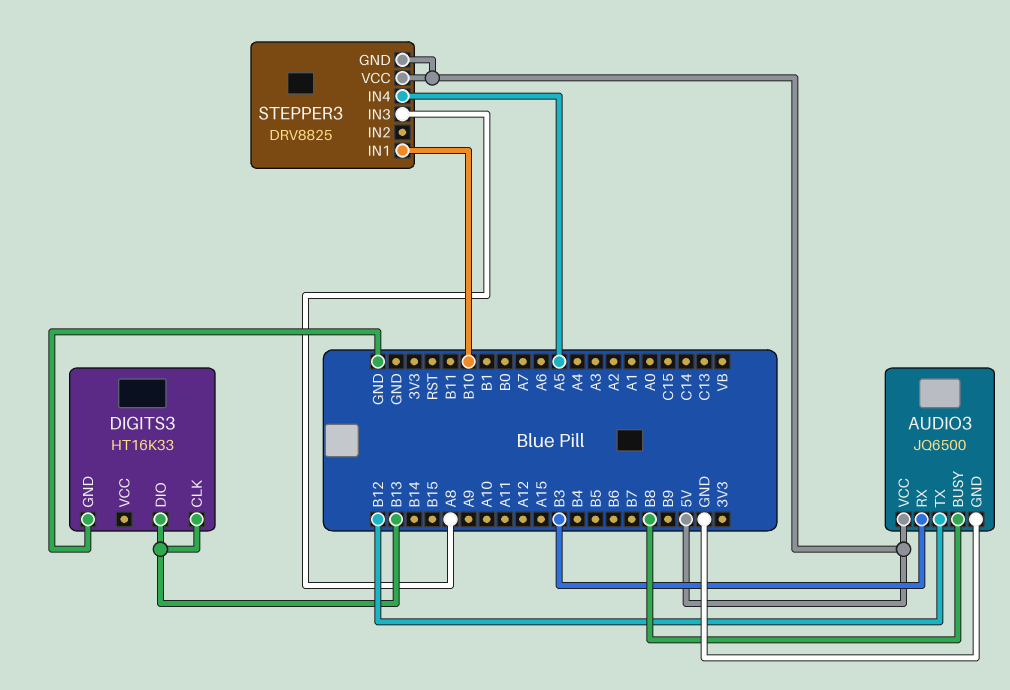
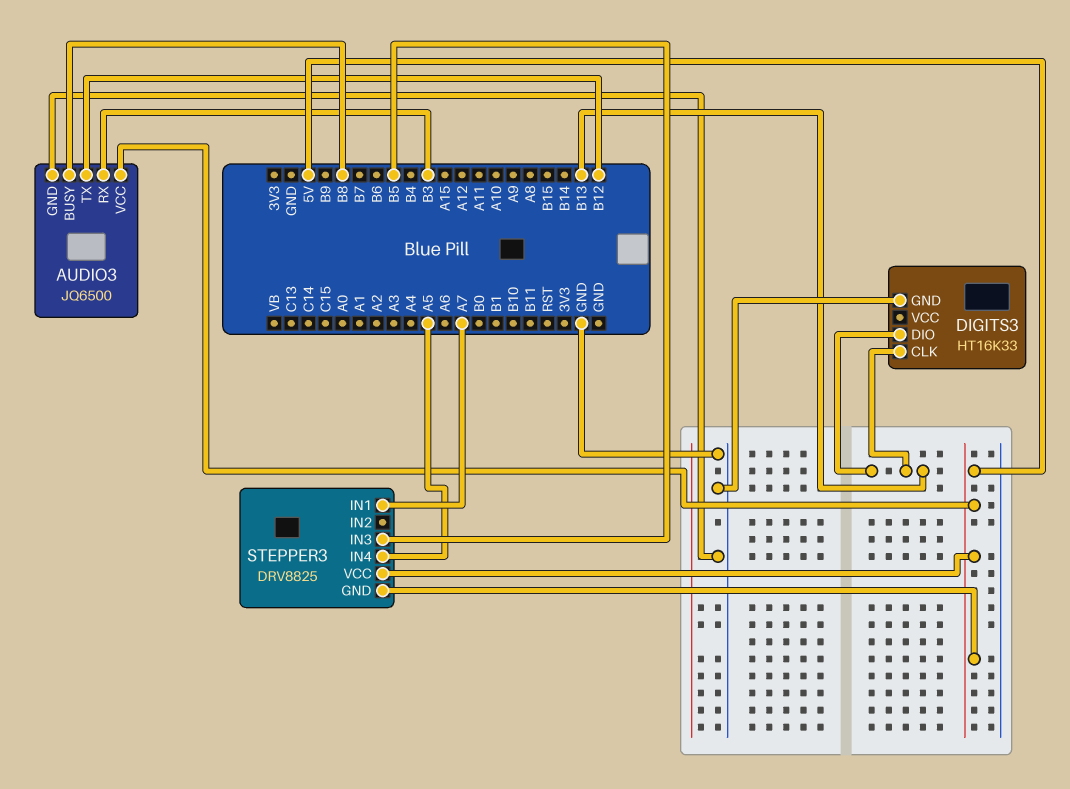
STEPPER3 pin IN1: B10 -> A7
STEPPER3 pin IN3: A8 -> B5

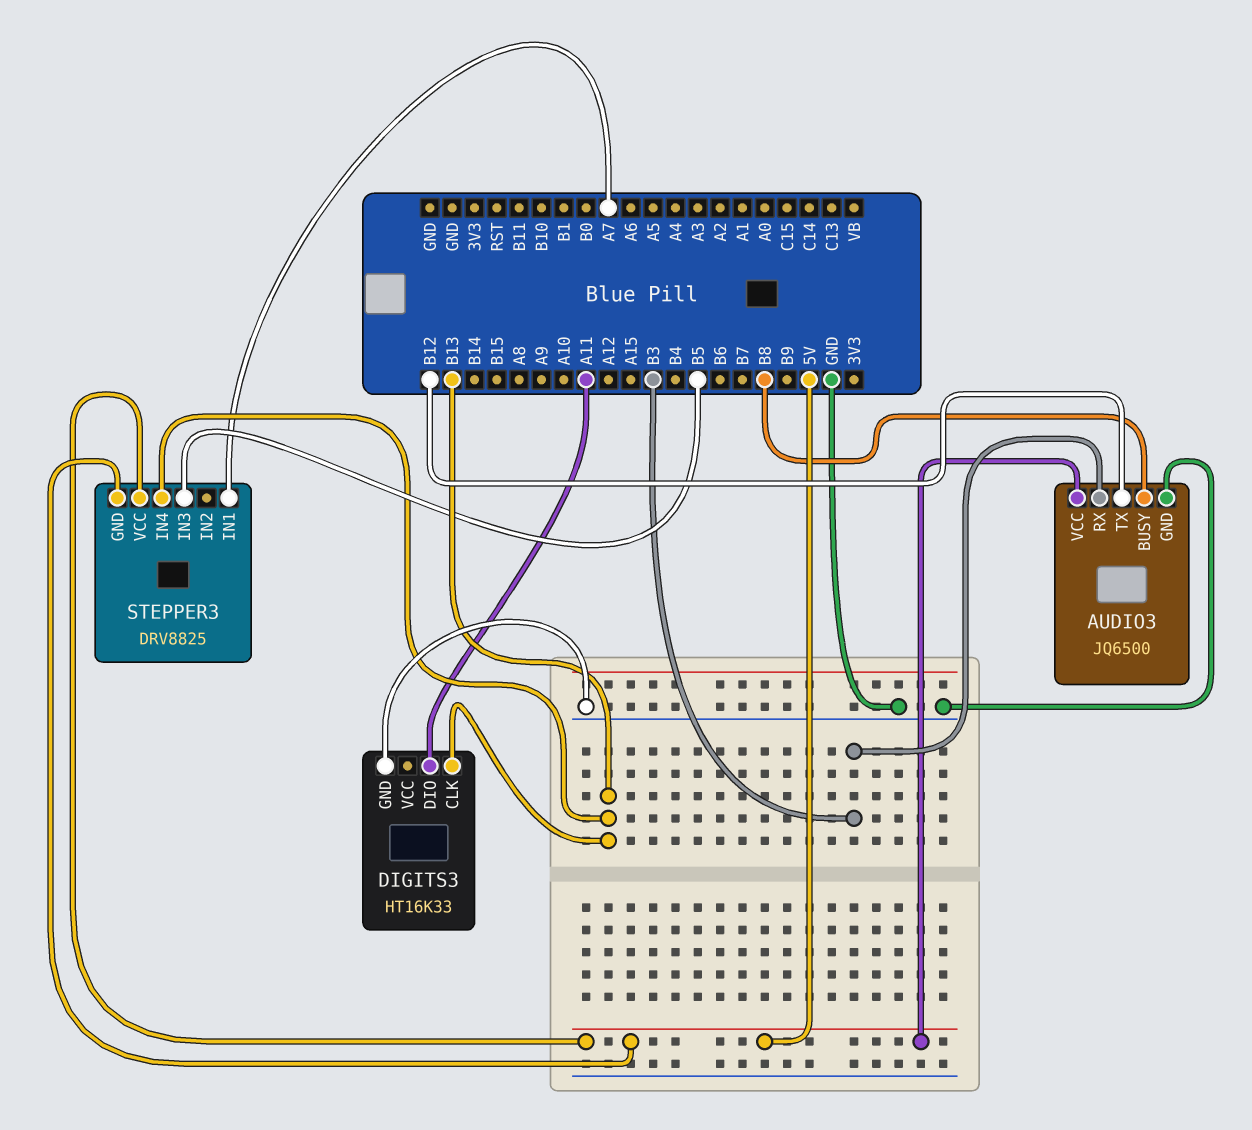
DIGITS3 pin DIO: B13 -> A11
STEPPER3 pin IN4: A5 -> B13

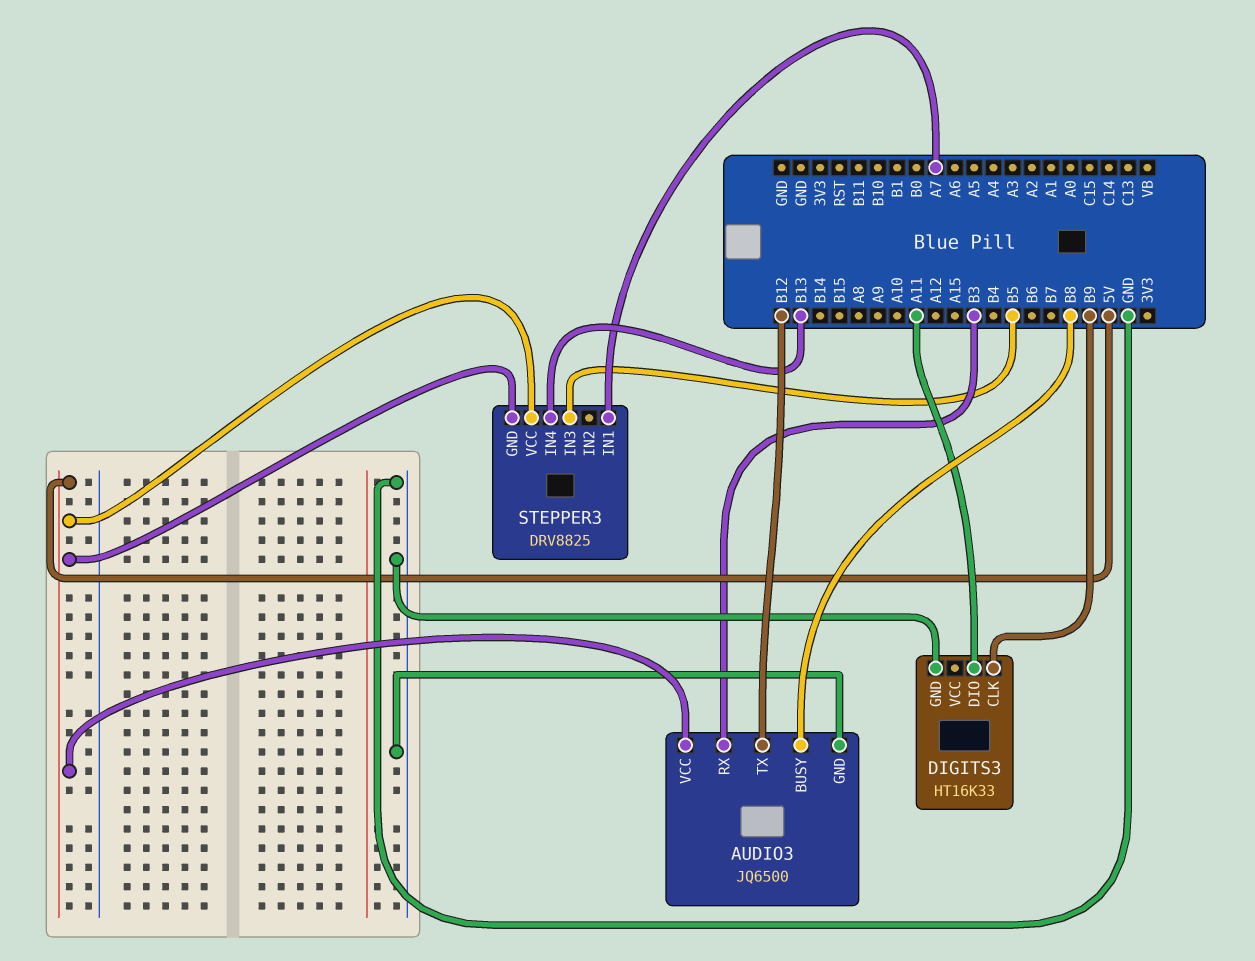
DIGITS3 pin CLK: B13 -> B9

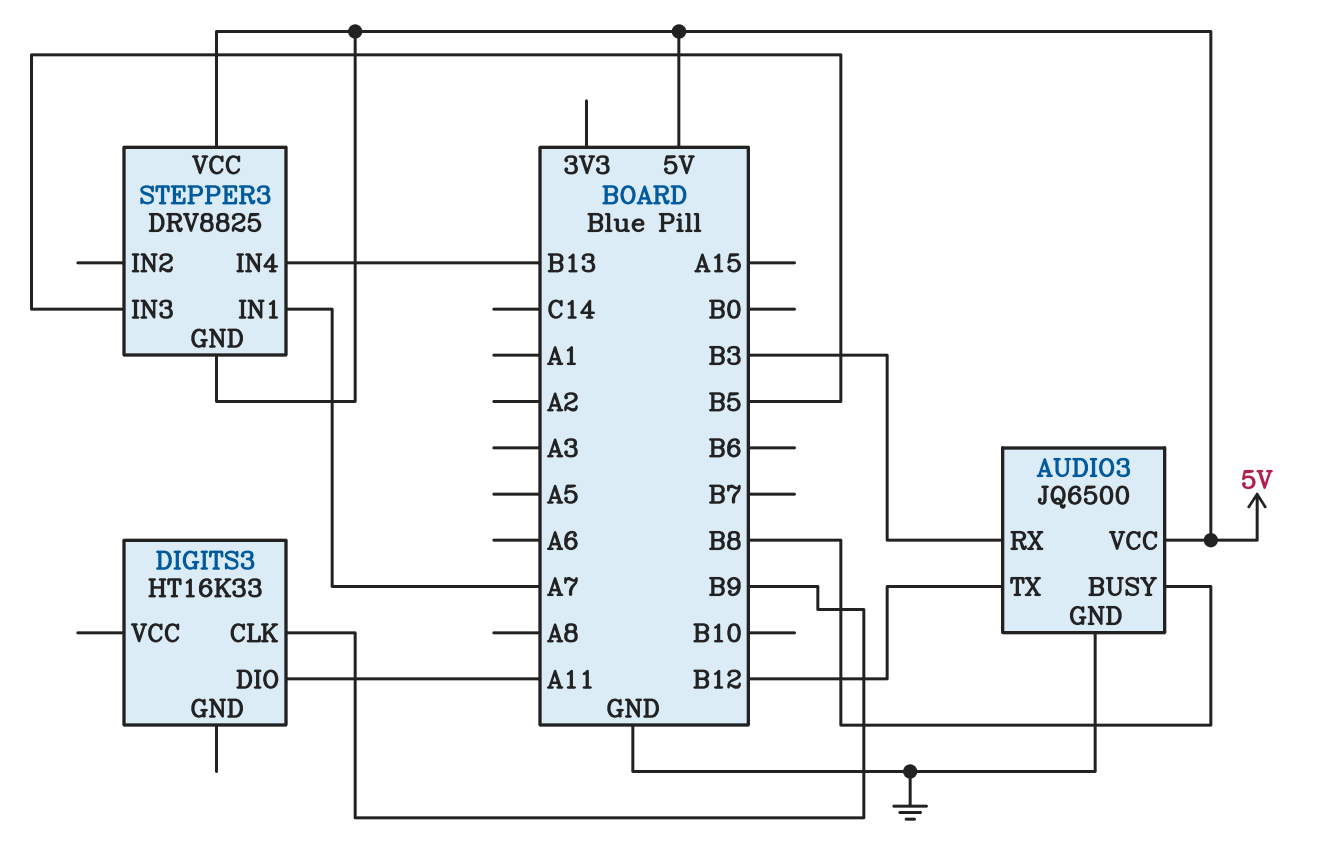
DIGITS3 pin GND: GND -> none

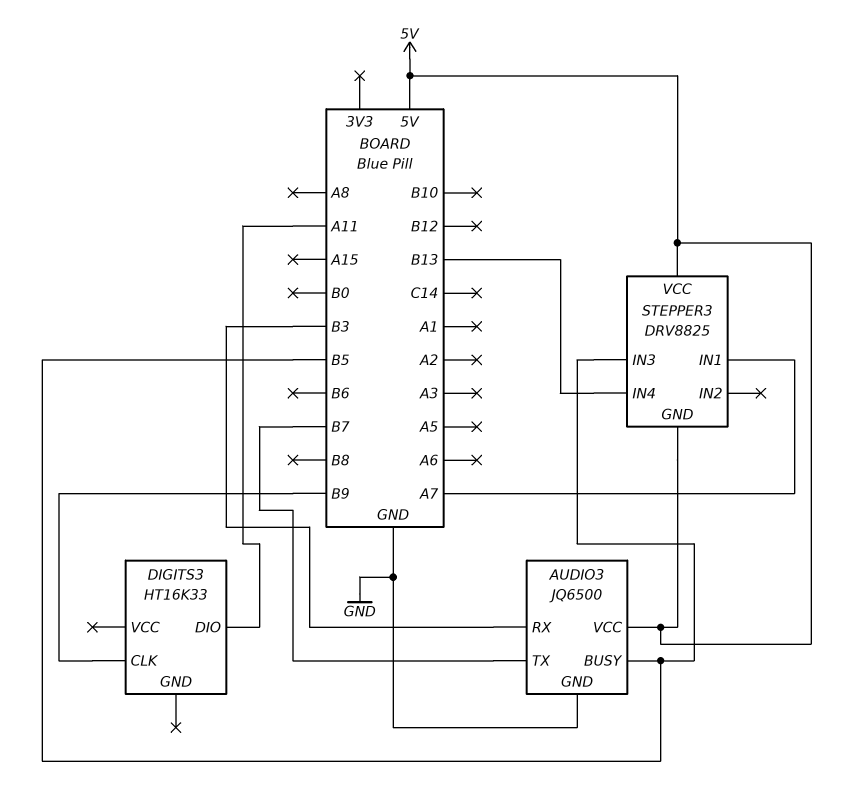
AUDIO3 pin BUSY: B8 -> B5
AUDIO3 pin TX: B12 -> B7

